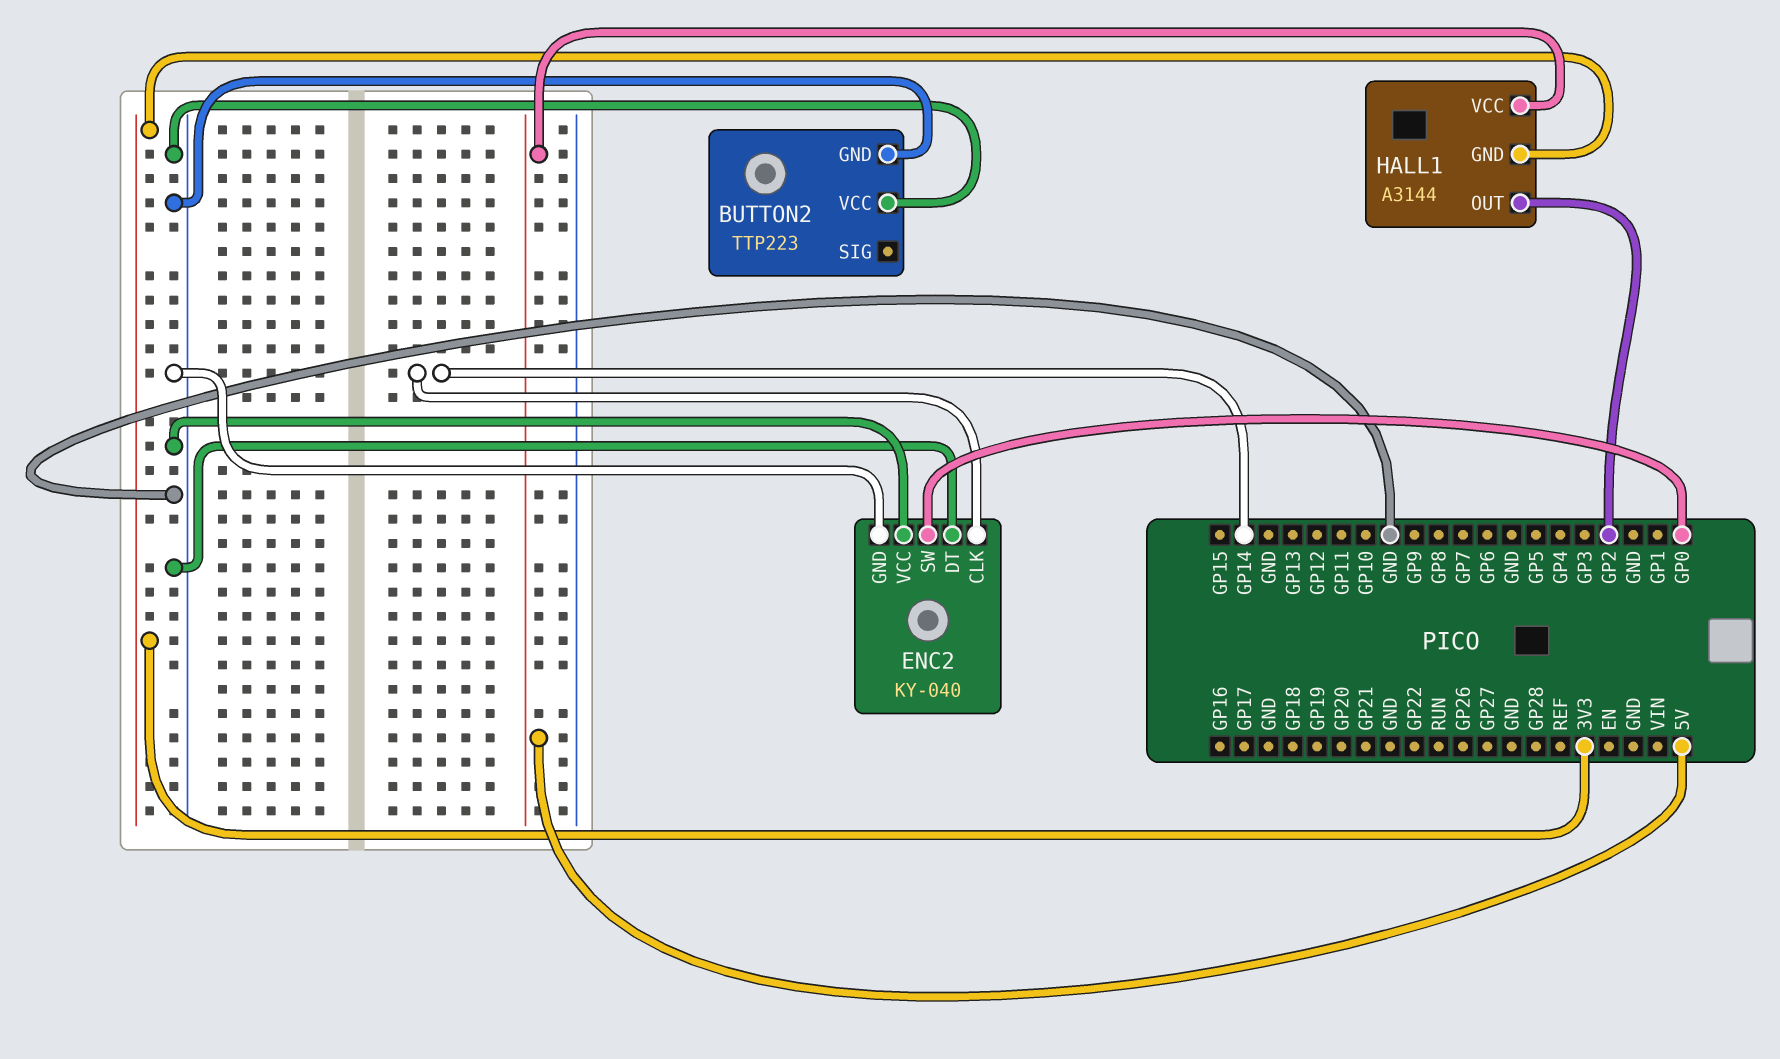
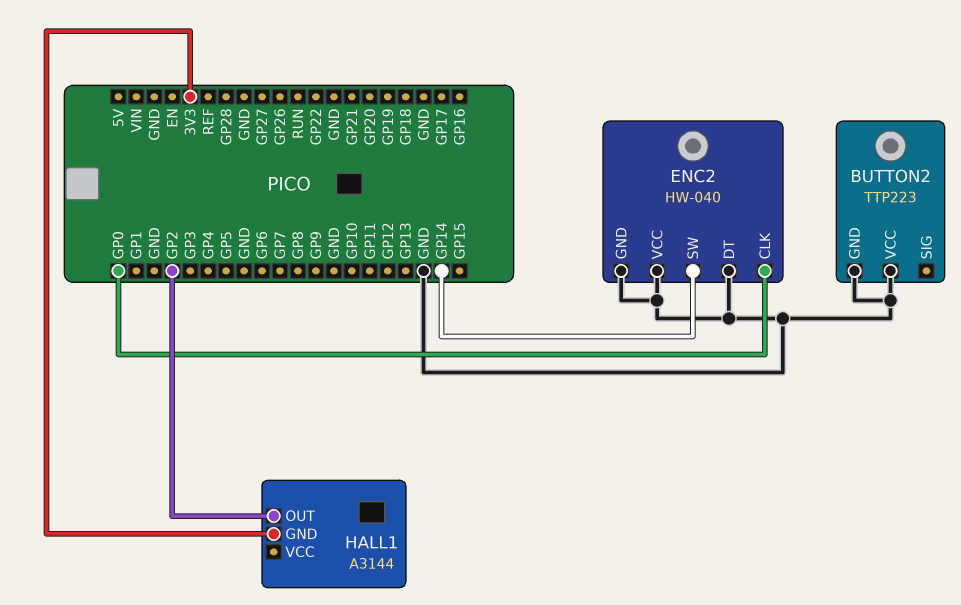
ENC2: KY-040 -> HW-040
ENC2 pin CLK: GP14 -> GP0
ENC2 pin SW: GP0 -> GP14
HALL1 pin VCC: 5V -> none

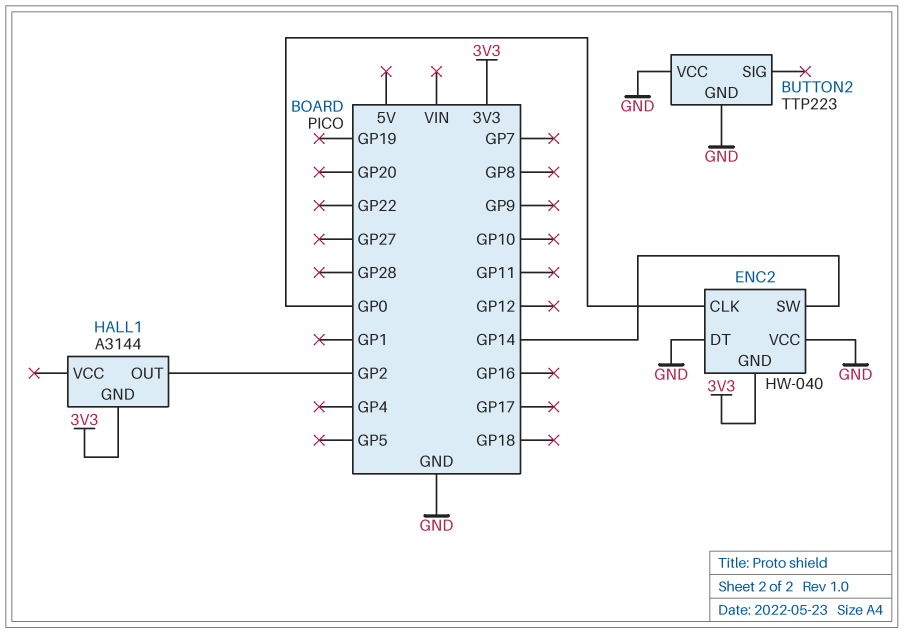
ENC2 pin GND: GND -> 3V3

